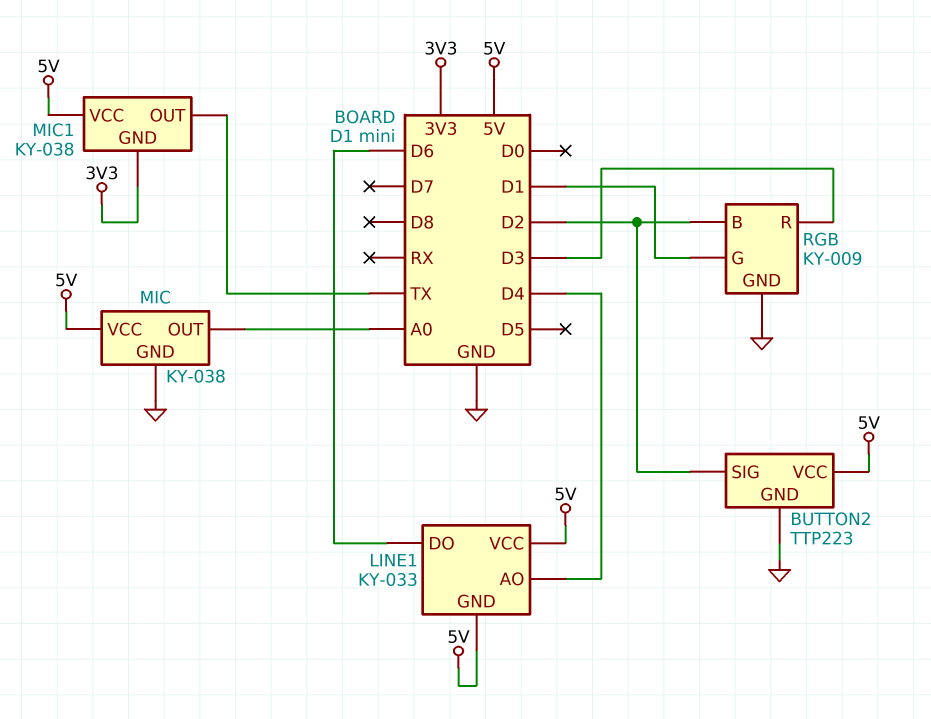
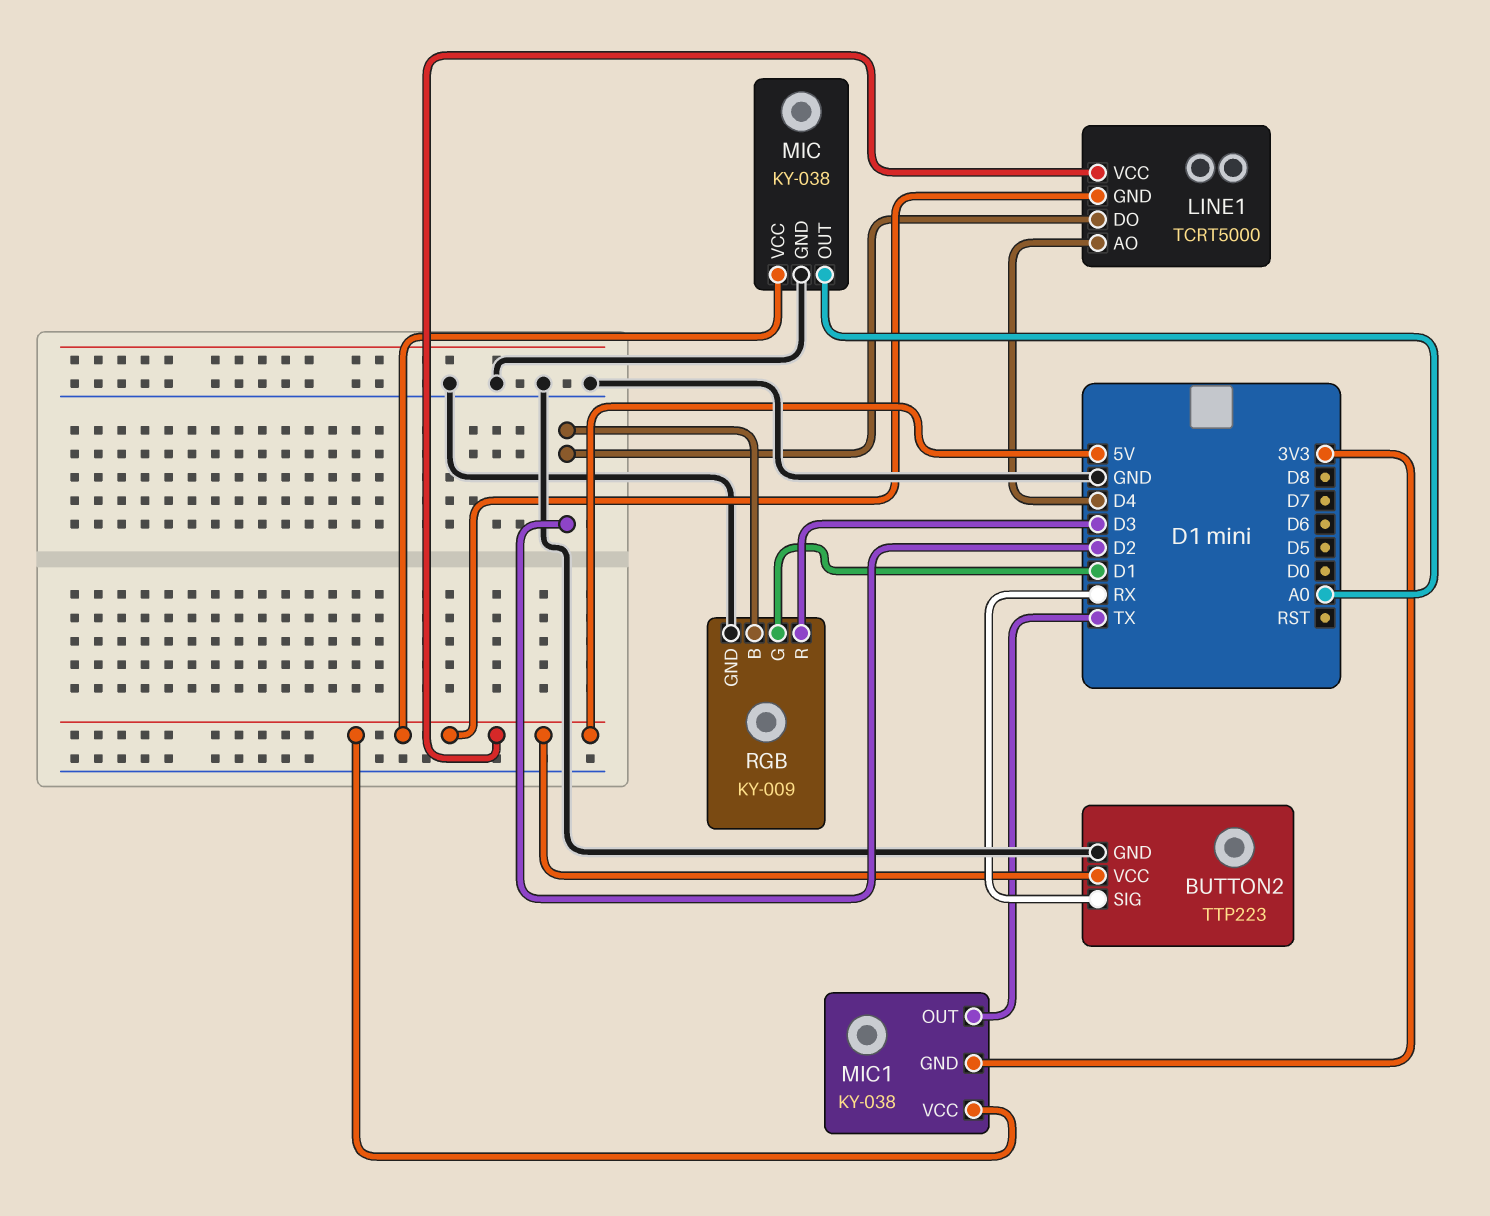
BUTTON2 pin SIG: D2 -> RX
LINE1: KY-033 -> TCRT5000
LINE1 pin DO: D6 -> D2

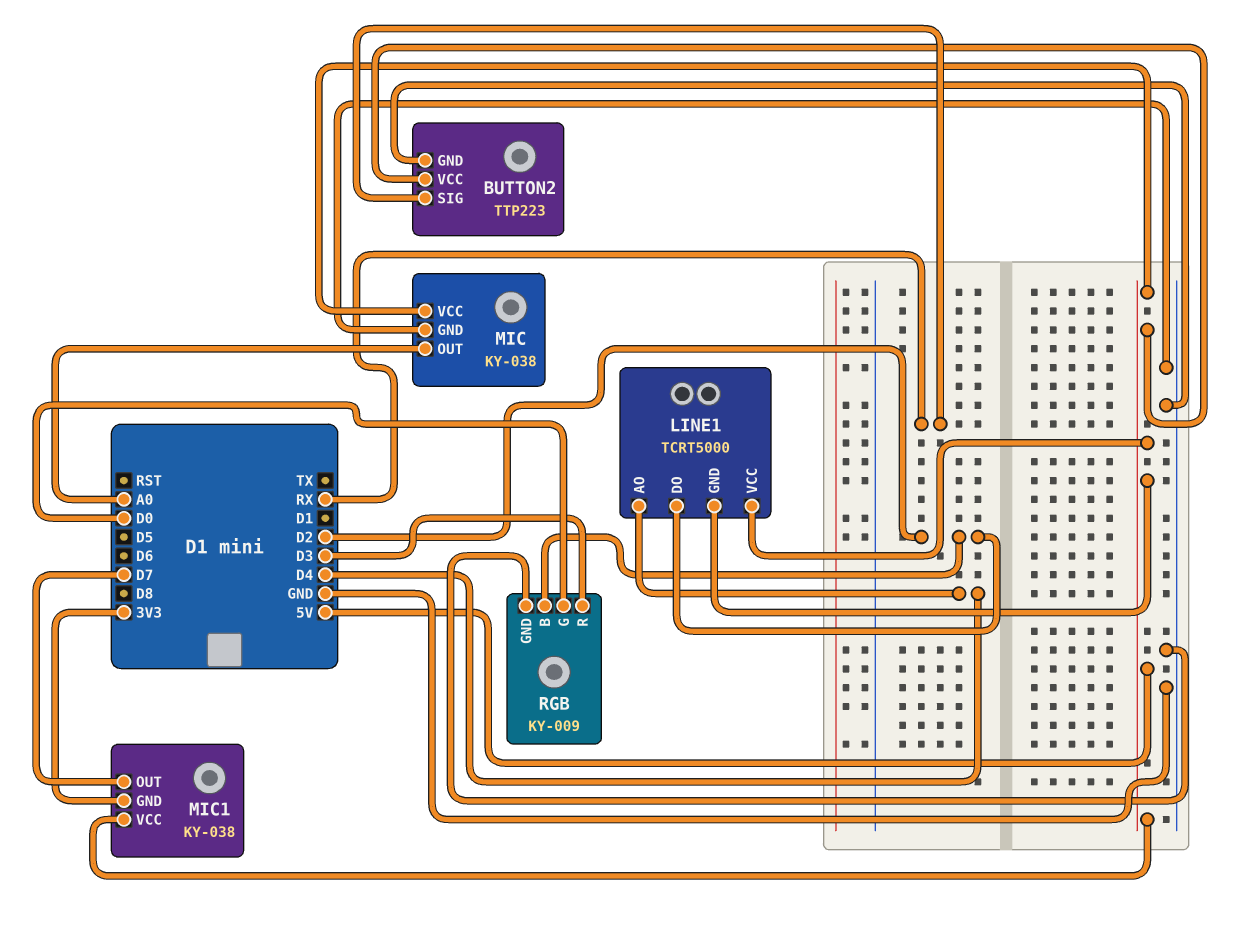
MIC1 pin OUT: TX -> D7
RGB pin G: D1 -> D0

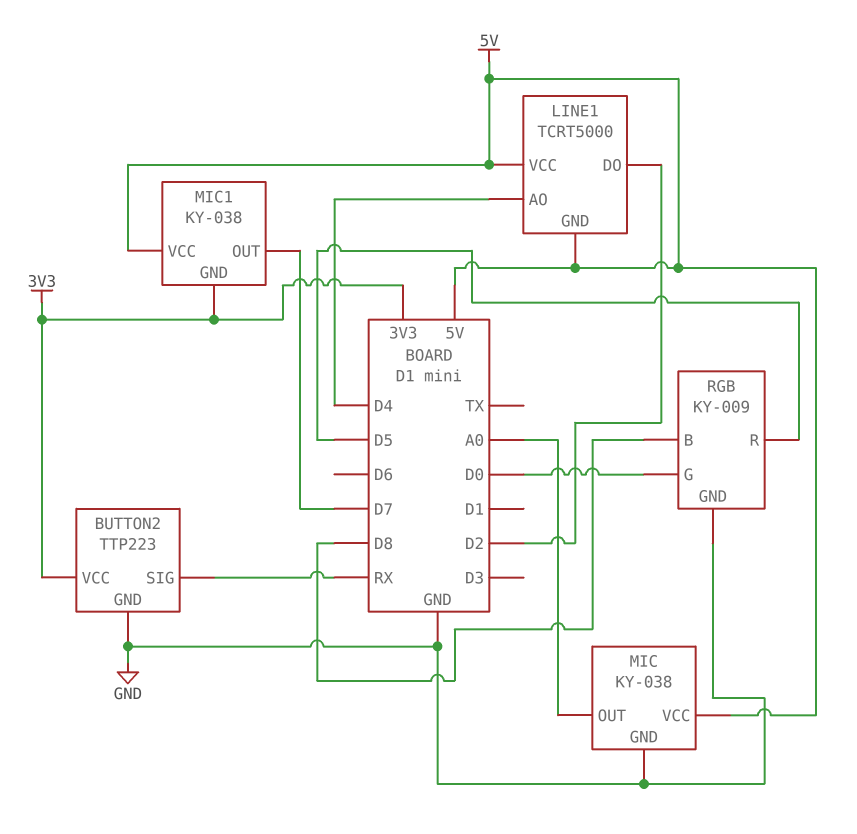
BUTTON2 pin VCC: 5V -> 3V3
RGB pin B: D2 -> D8
RGB pin R: D3 -> D5

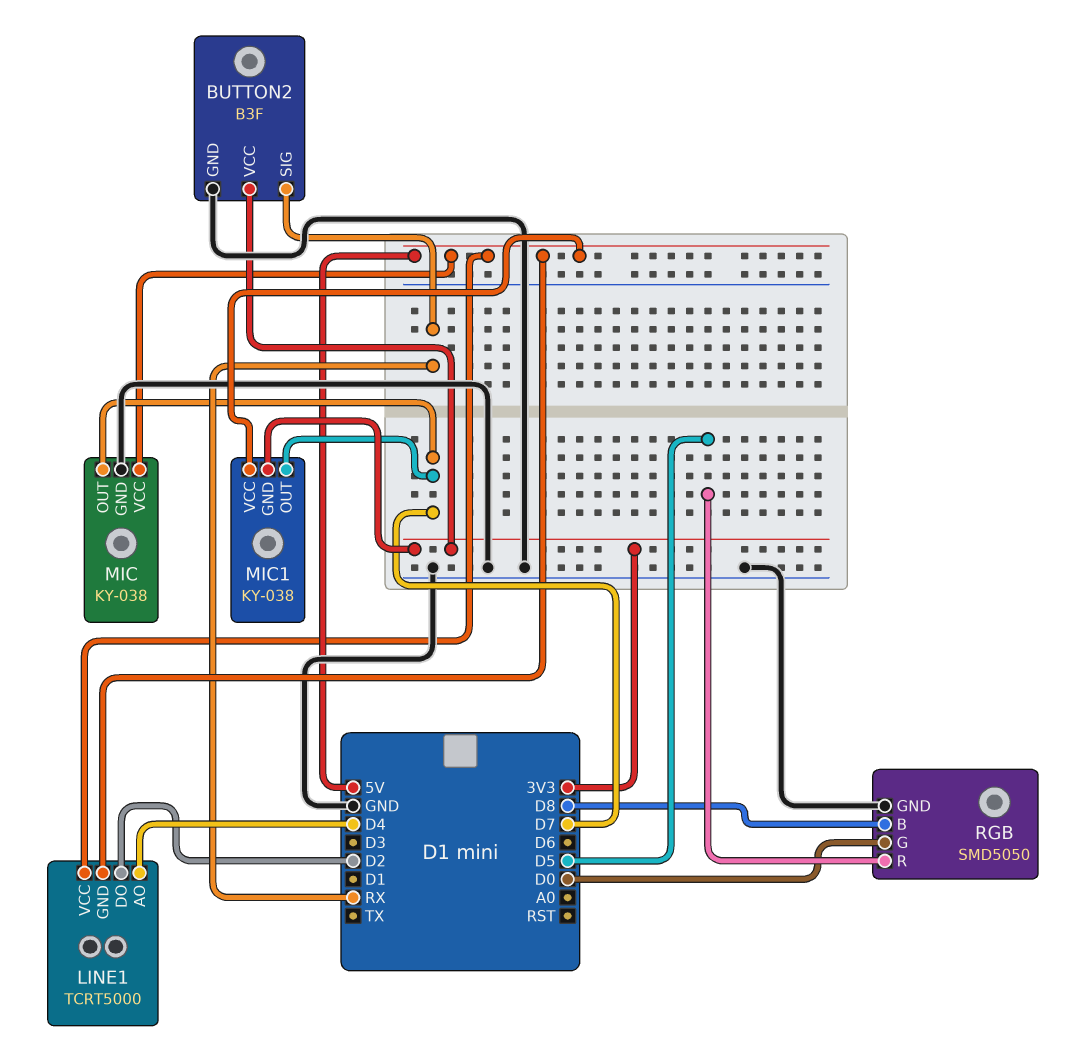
BUTTON2: TTP223 -> B3F
MIC pin OUT: A0 -> D7
RGB: KY-009 -> SMD5050

